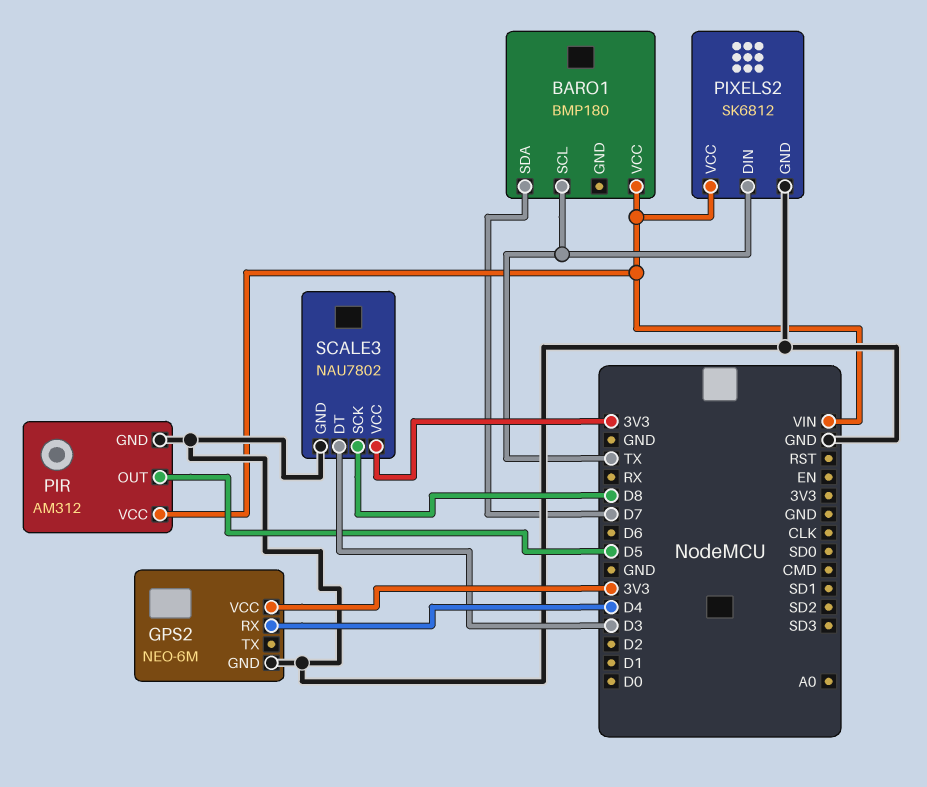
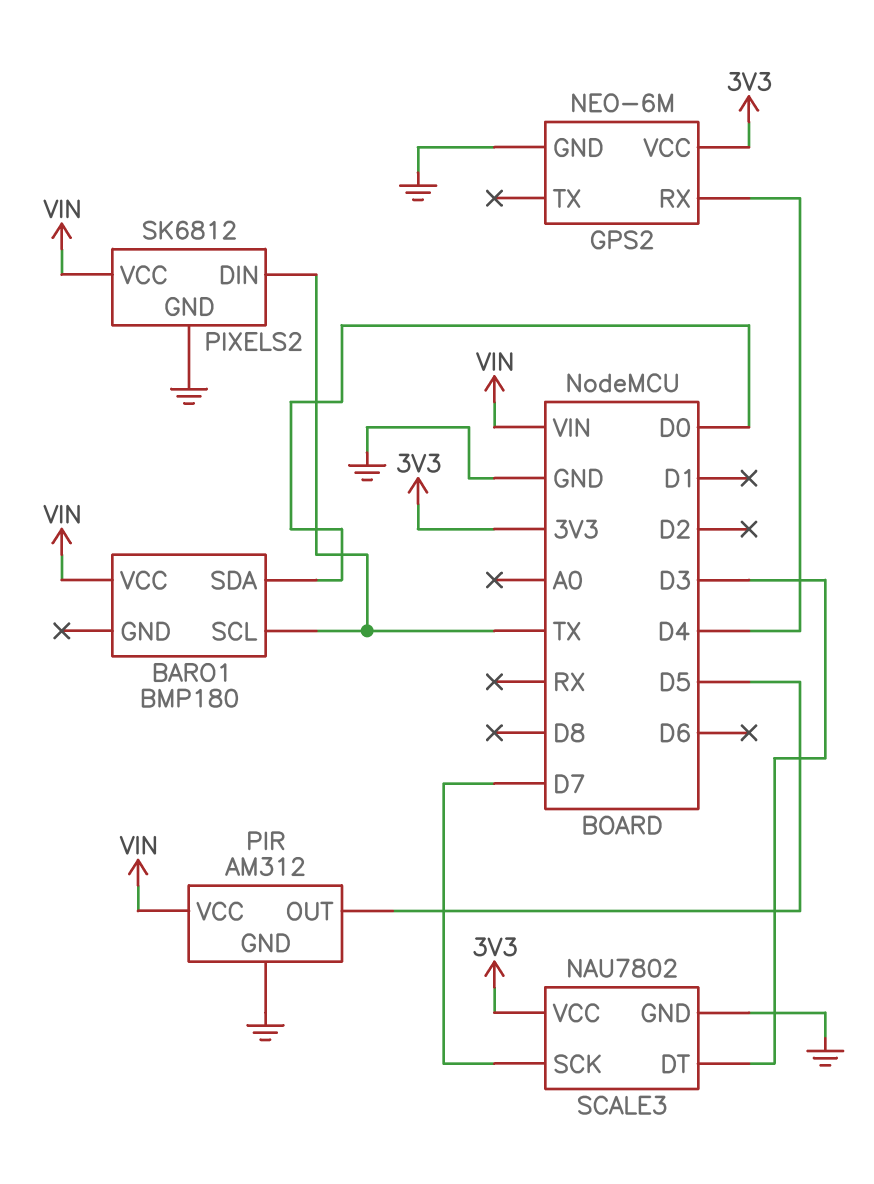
BARO1 pin SDA: D7 -> D0
SCALE3 pin SCK: D8 -> D7

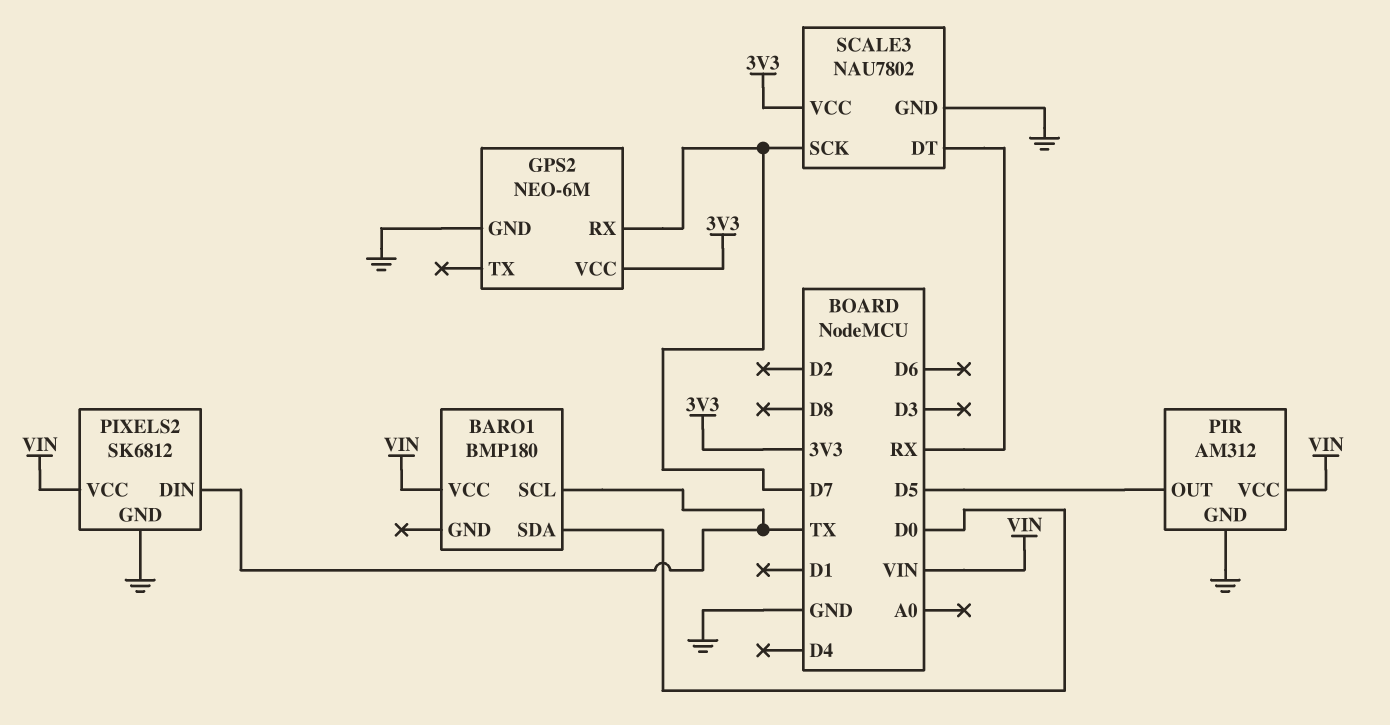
GPS2 pin RX: D4 -> D7
SCALE3 pin DT: D3 -> RX

